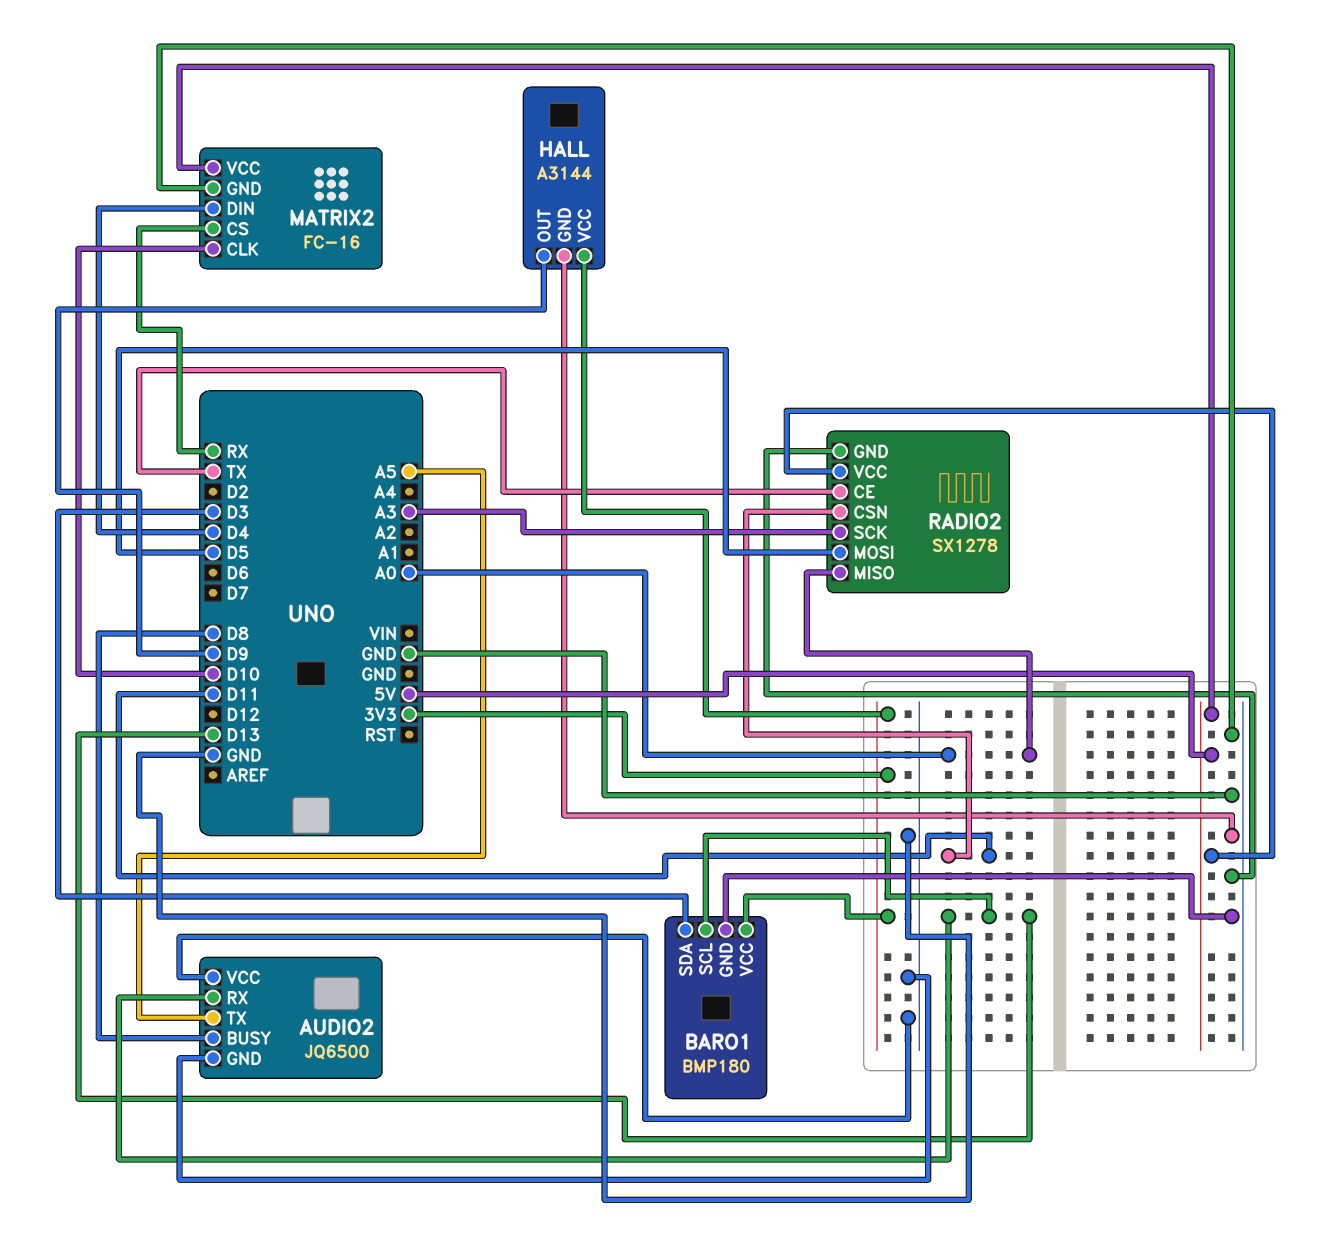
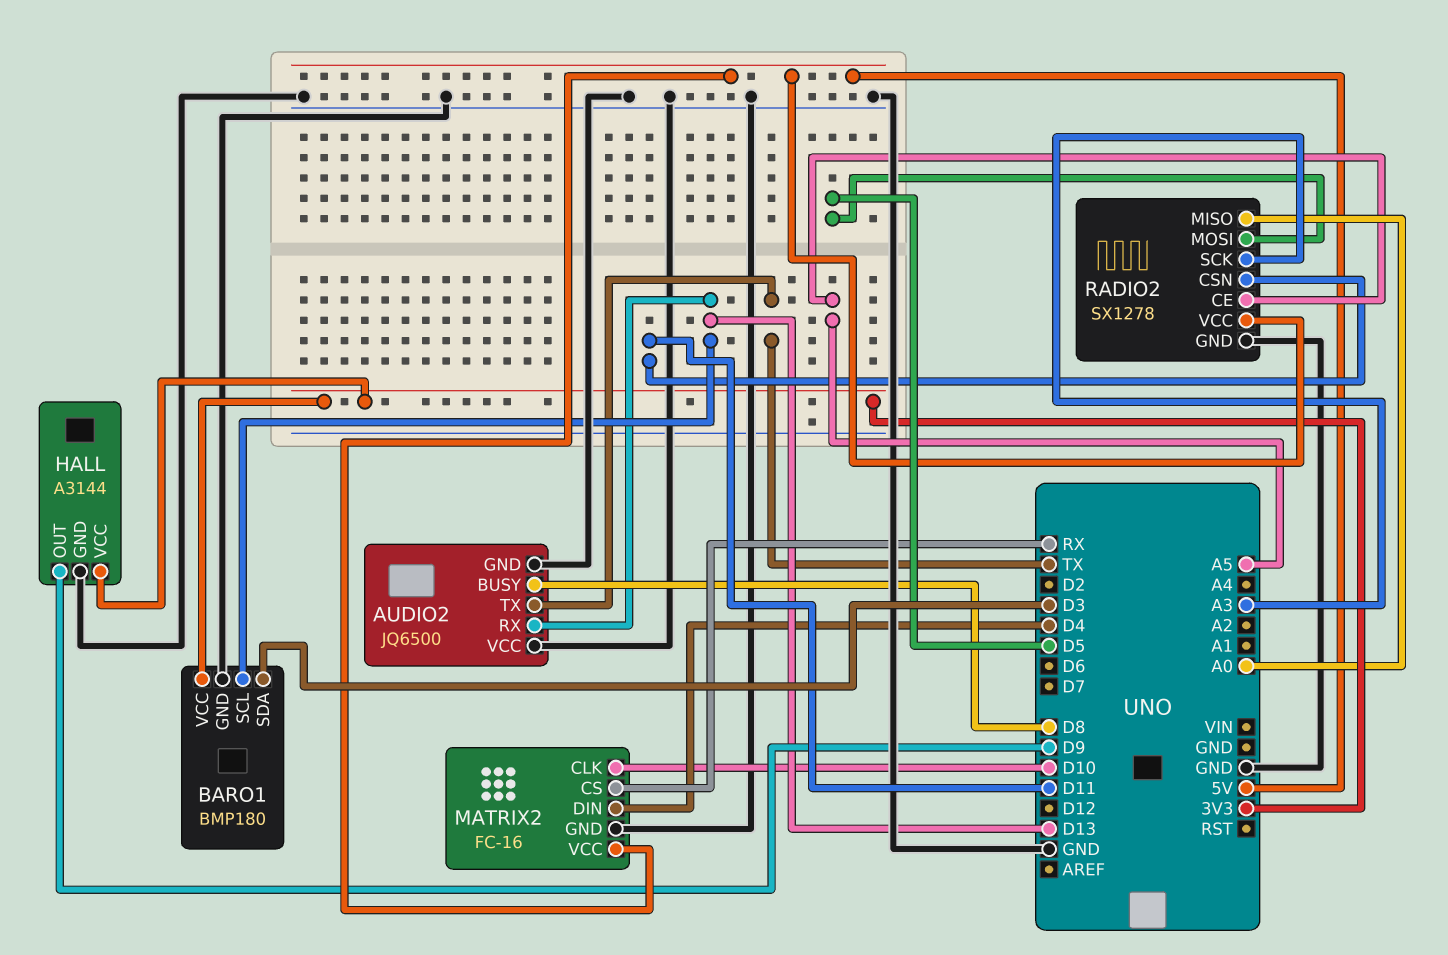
AUDIO2 pin TX: A5 -> TX
RADIO2 pin CE: TX -> A5

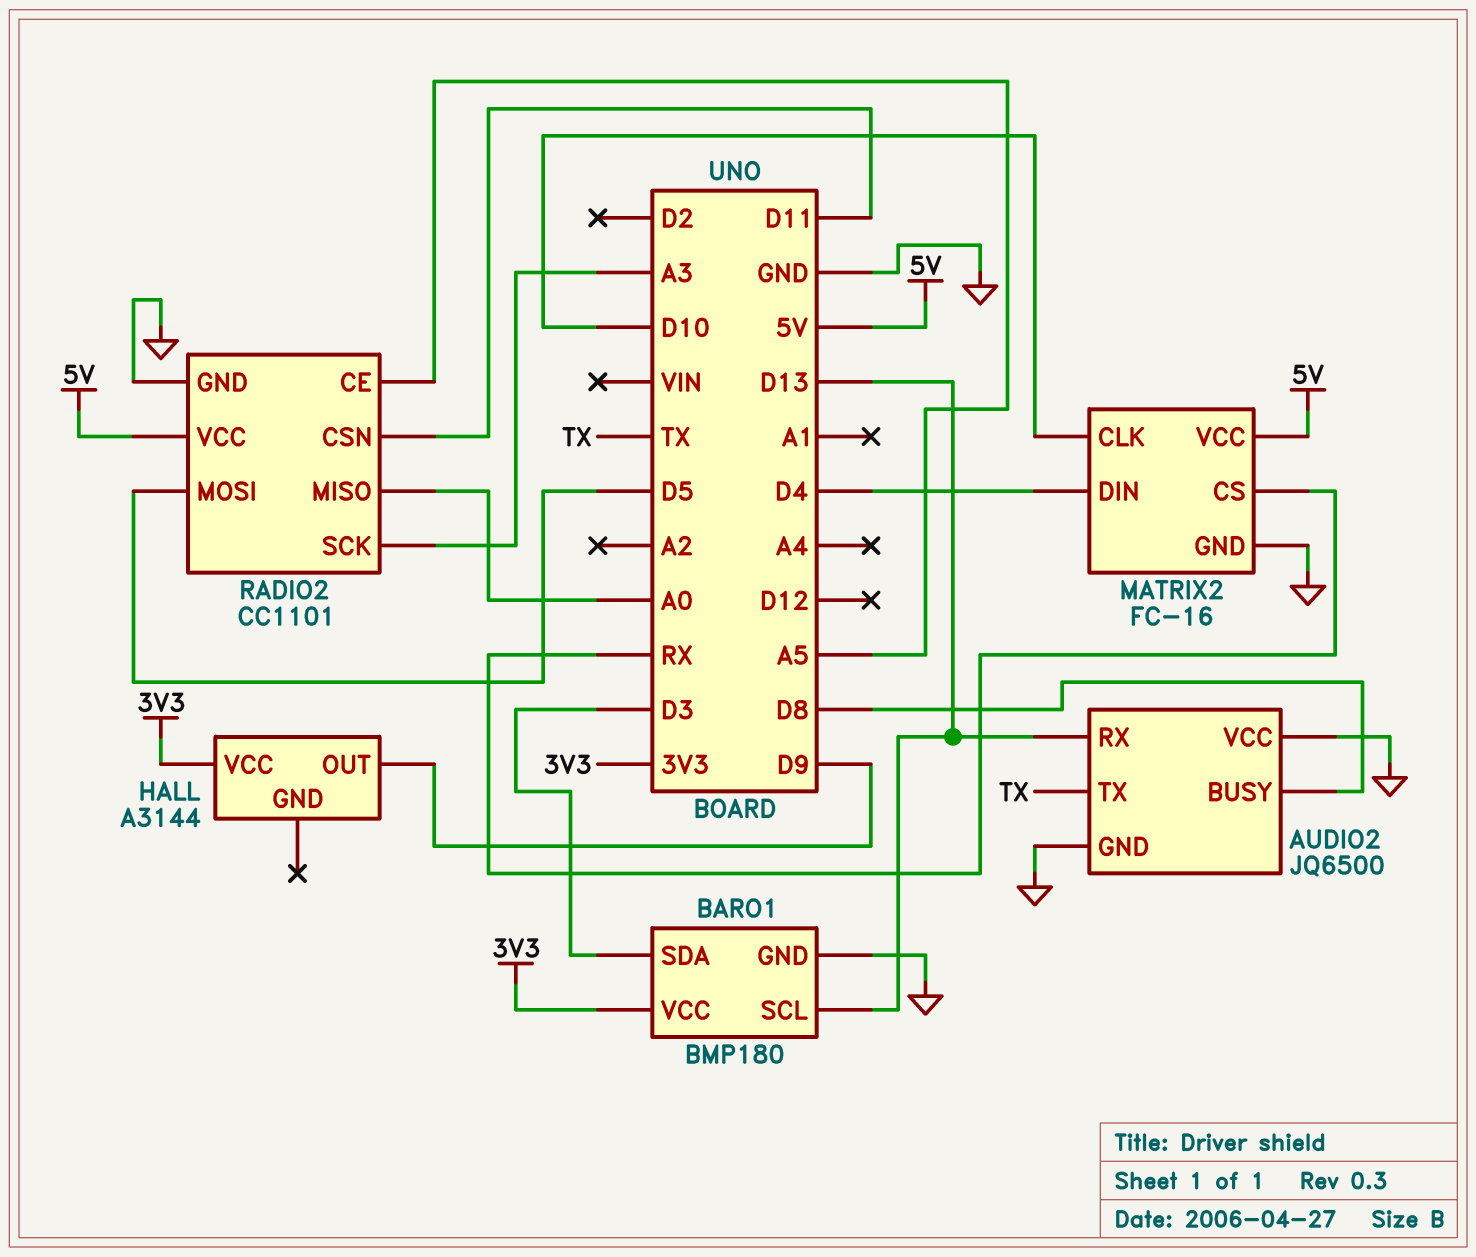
HALL pin GND: GND -> none
RADIO2: SX1278 -> CC1101

